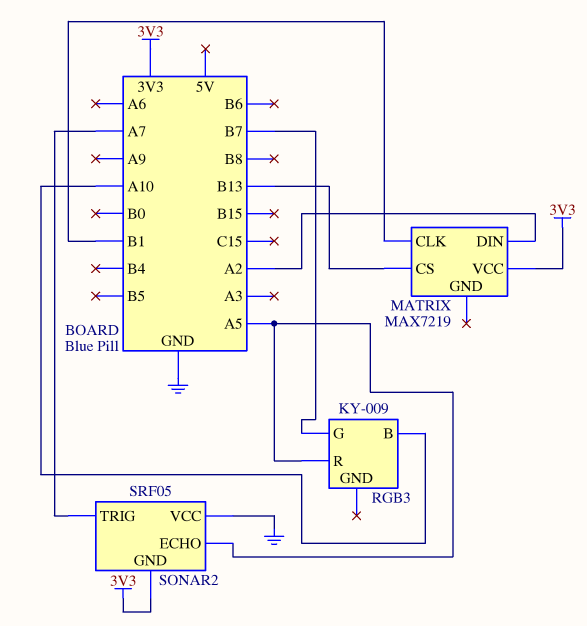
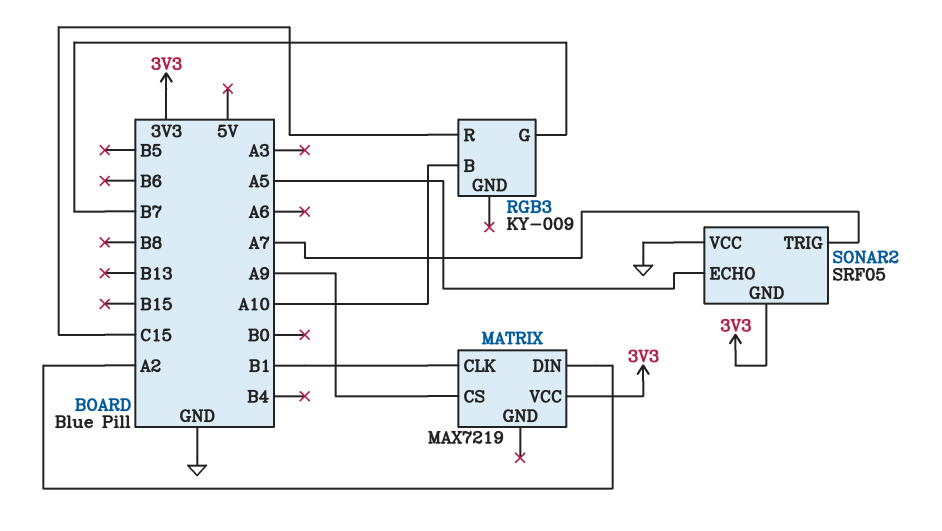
MATRIX pin CS: B13 -> A9
RGB3 pin R: A5 -> C15

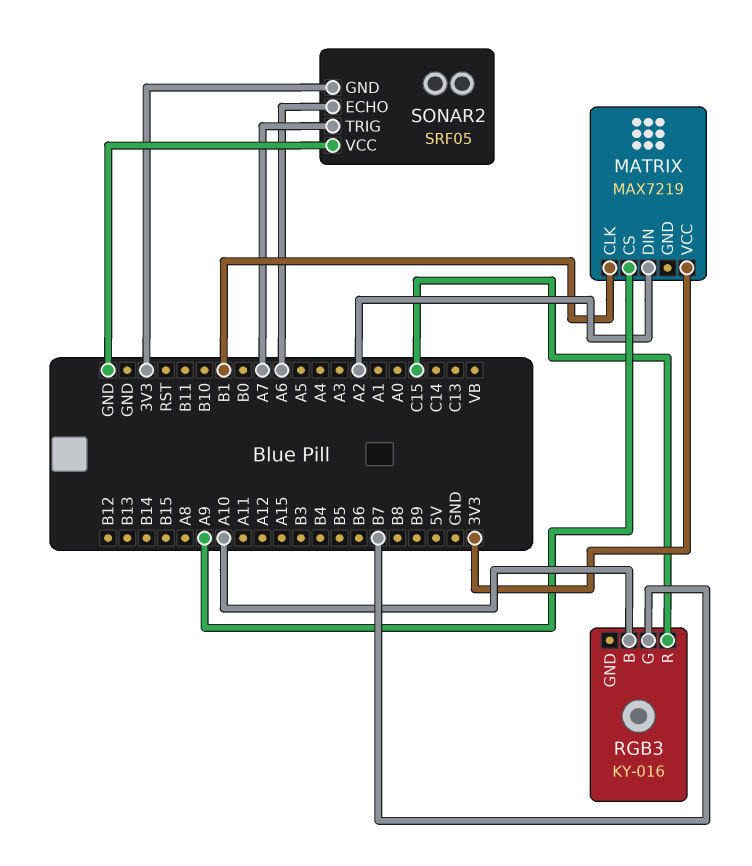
RGB3: KY-009 -> KY-016
SONAR2 pin ECHO: A5 -> A6

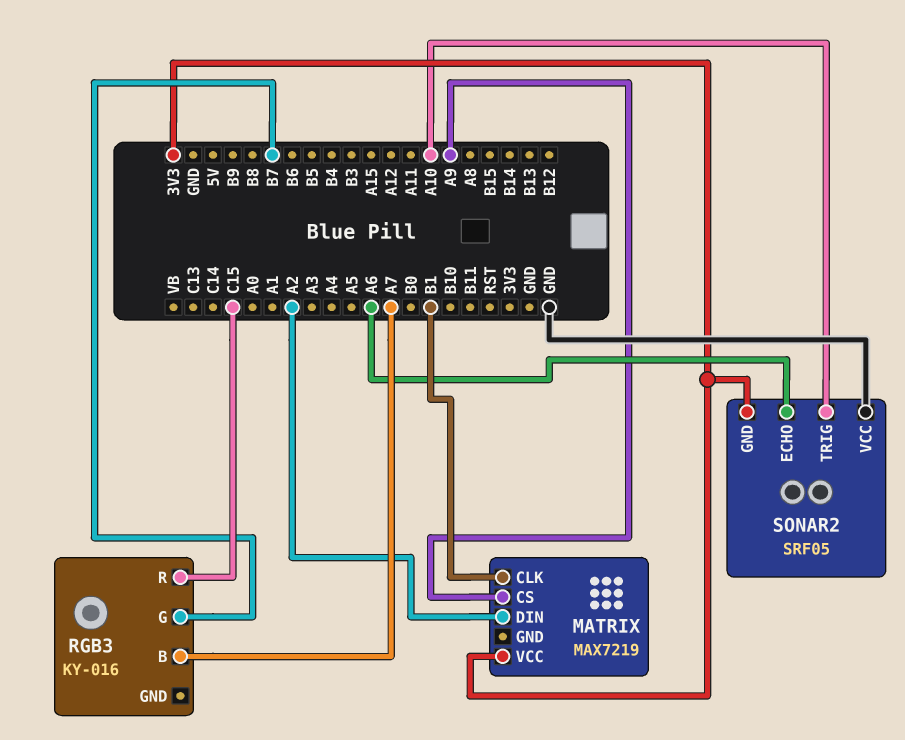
RGB3 pin B: A10 -> A7
SONAR2 pin TRIG: A7 -> A10

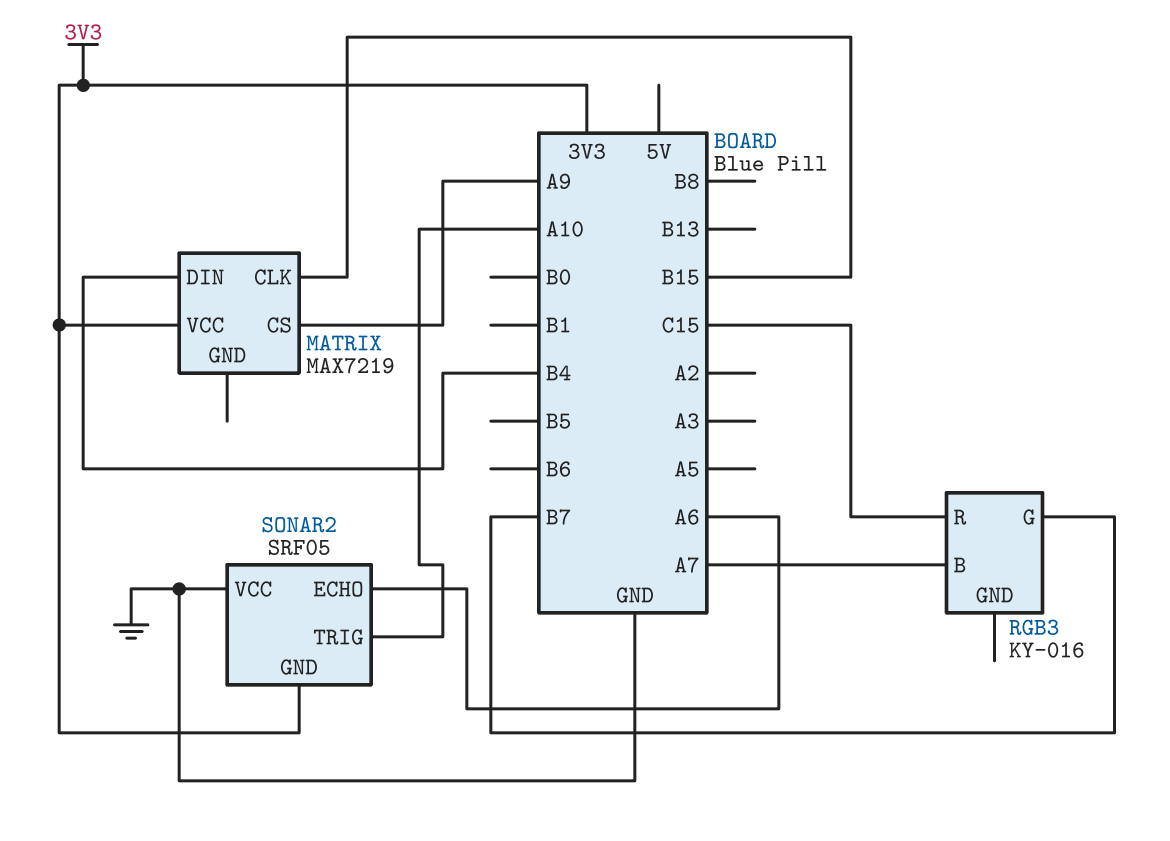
MATRIX pin CLK: B1 -> B15
MATRIX pin DIN: A2 -> B4

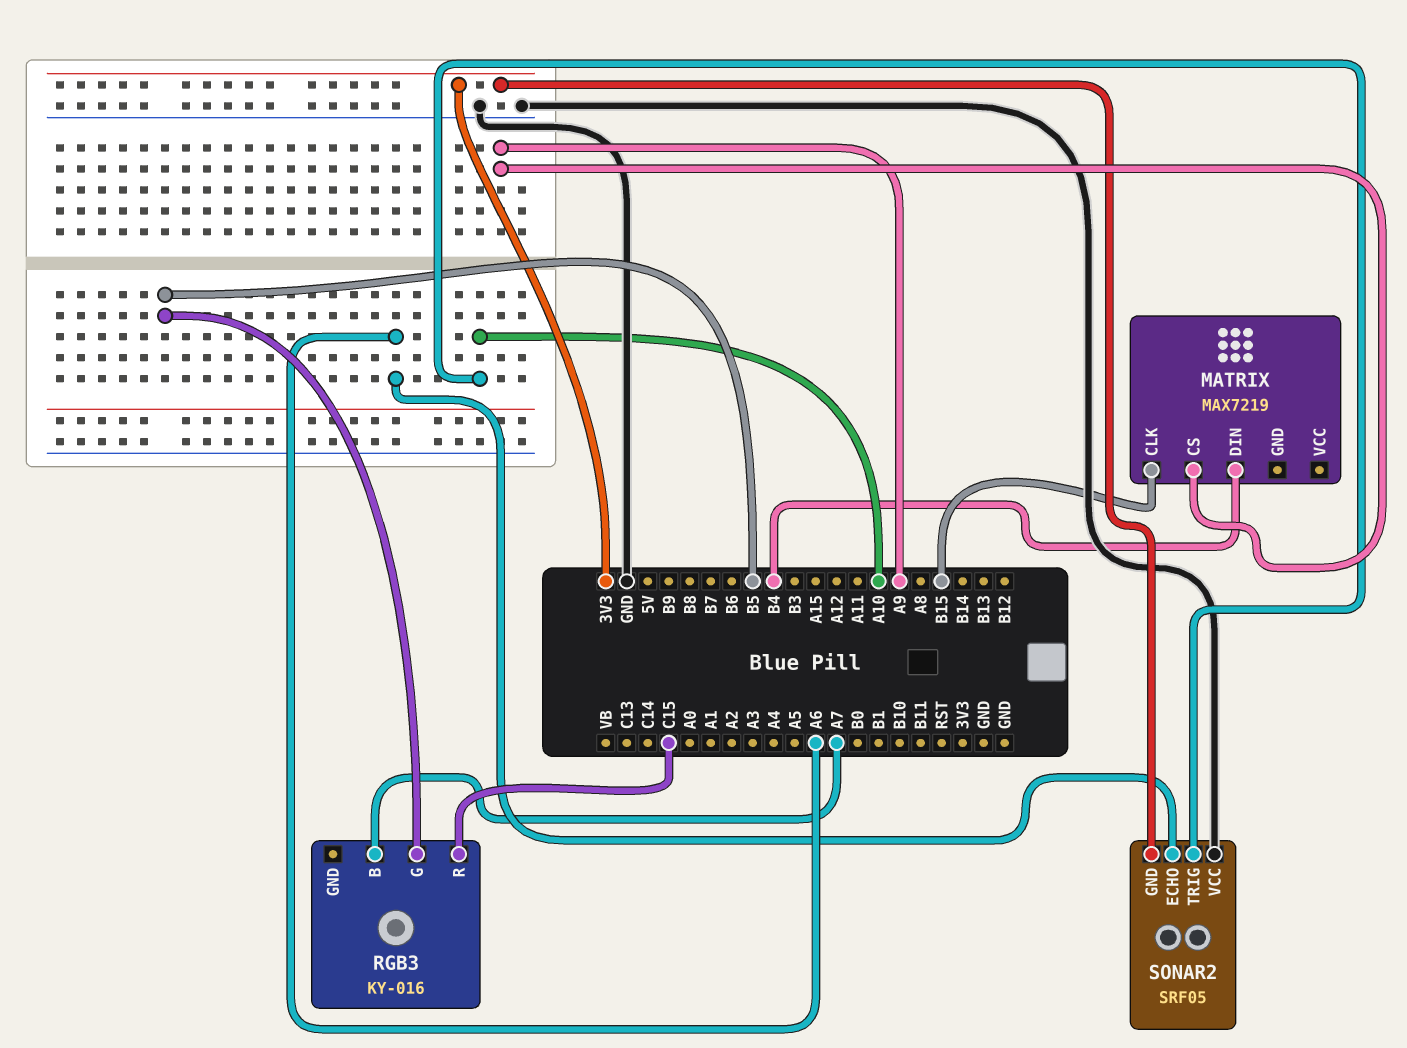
MATRIX pin VCC: 3V3 -> none
RGB3 pin G: B7 -> B5

